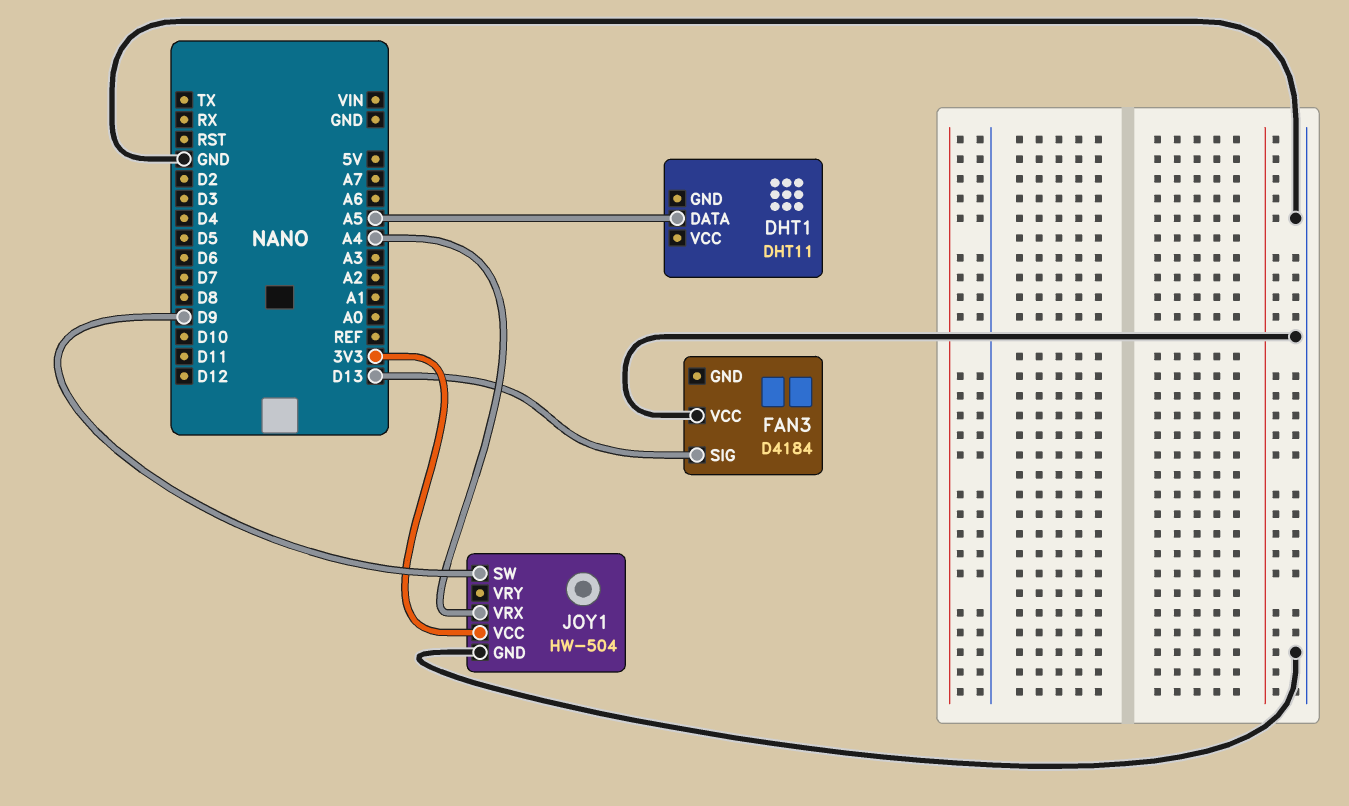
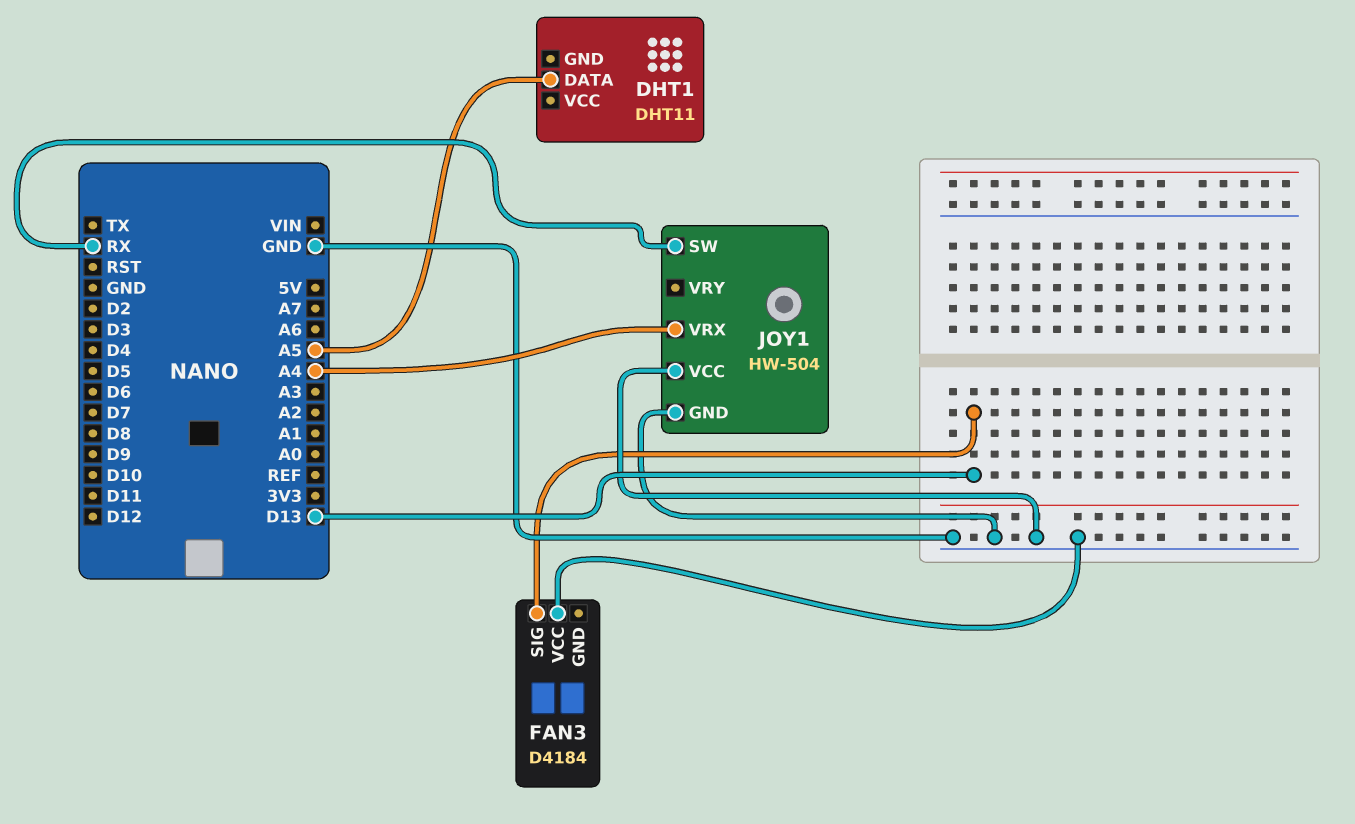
JOY1 pin SW: D9 -> RX
JOY1 pin VCC: 3V3 -> GND

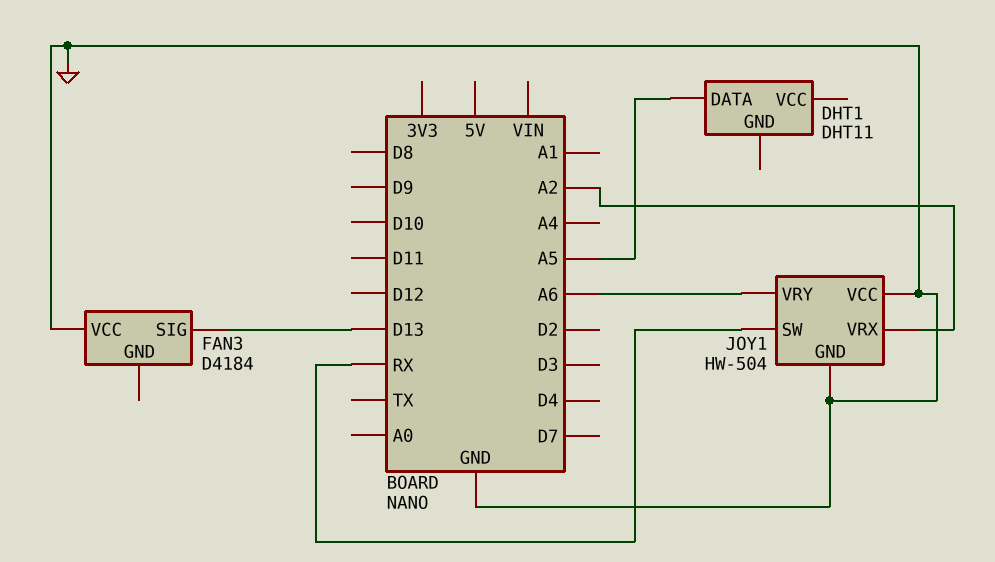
JOY1 pin VRX: A4 -> A2
JOY1 pin VRY: none -> A6

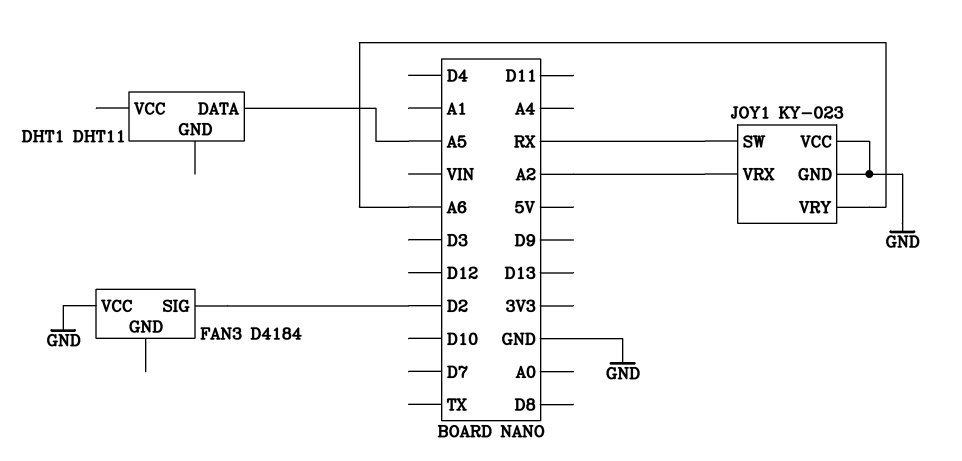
FAN3 pin SIG: D13 -> D2
JOY1: HW-504 -> KY-023

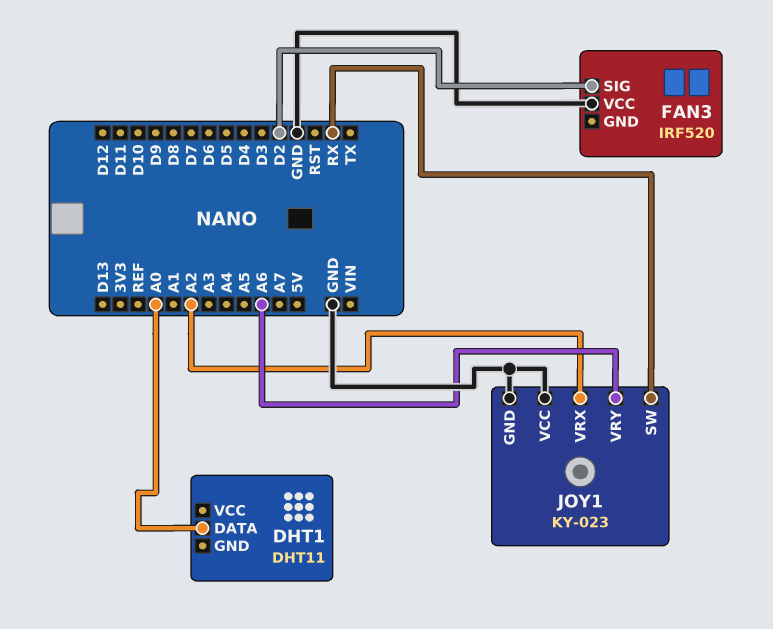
DHT1 pin DATA: A5 -> A0
FAN3: D4184 -> IRF520

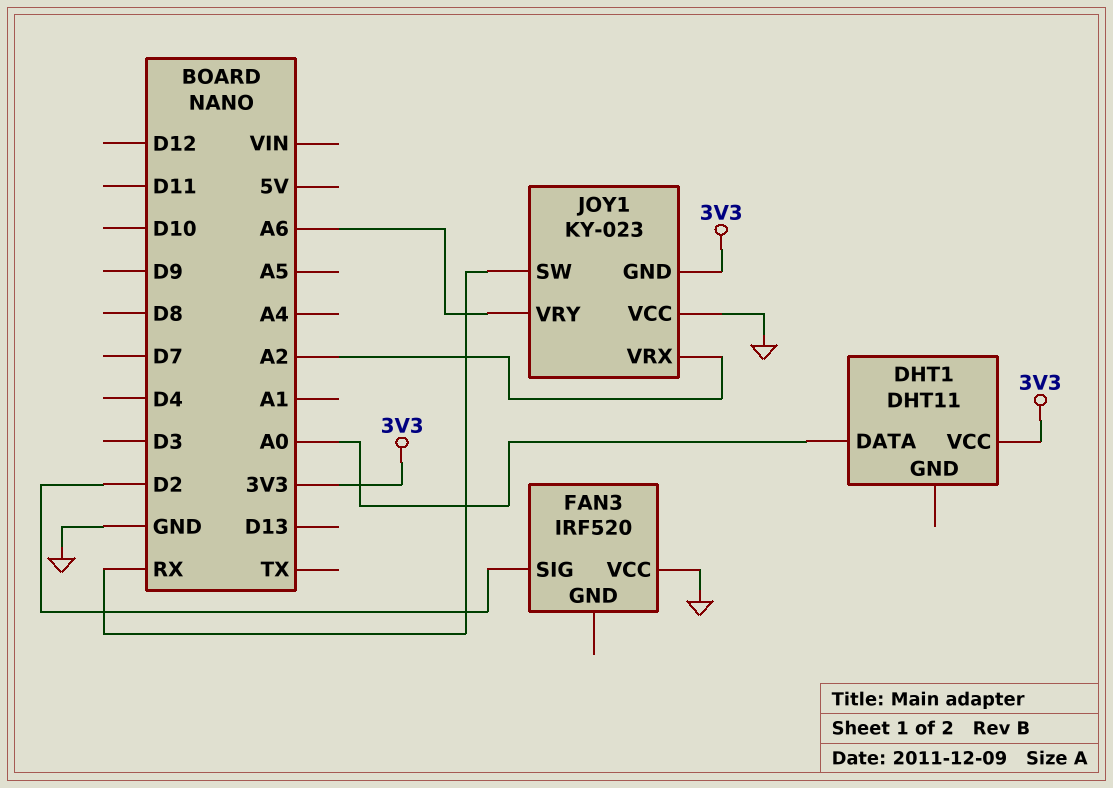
DHT1 pin VCC: none -> 3V3
JOY1 pin GND: GND -> 3V3

